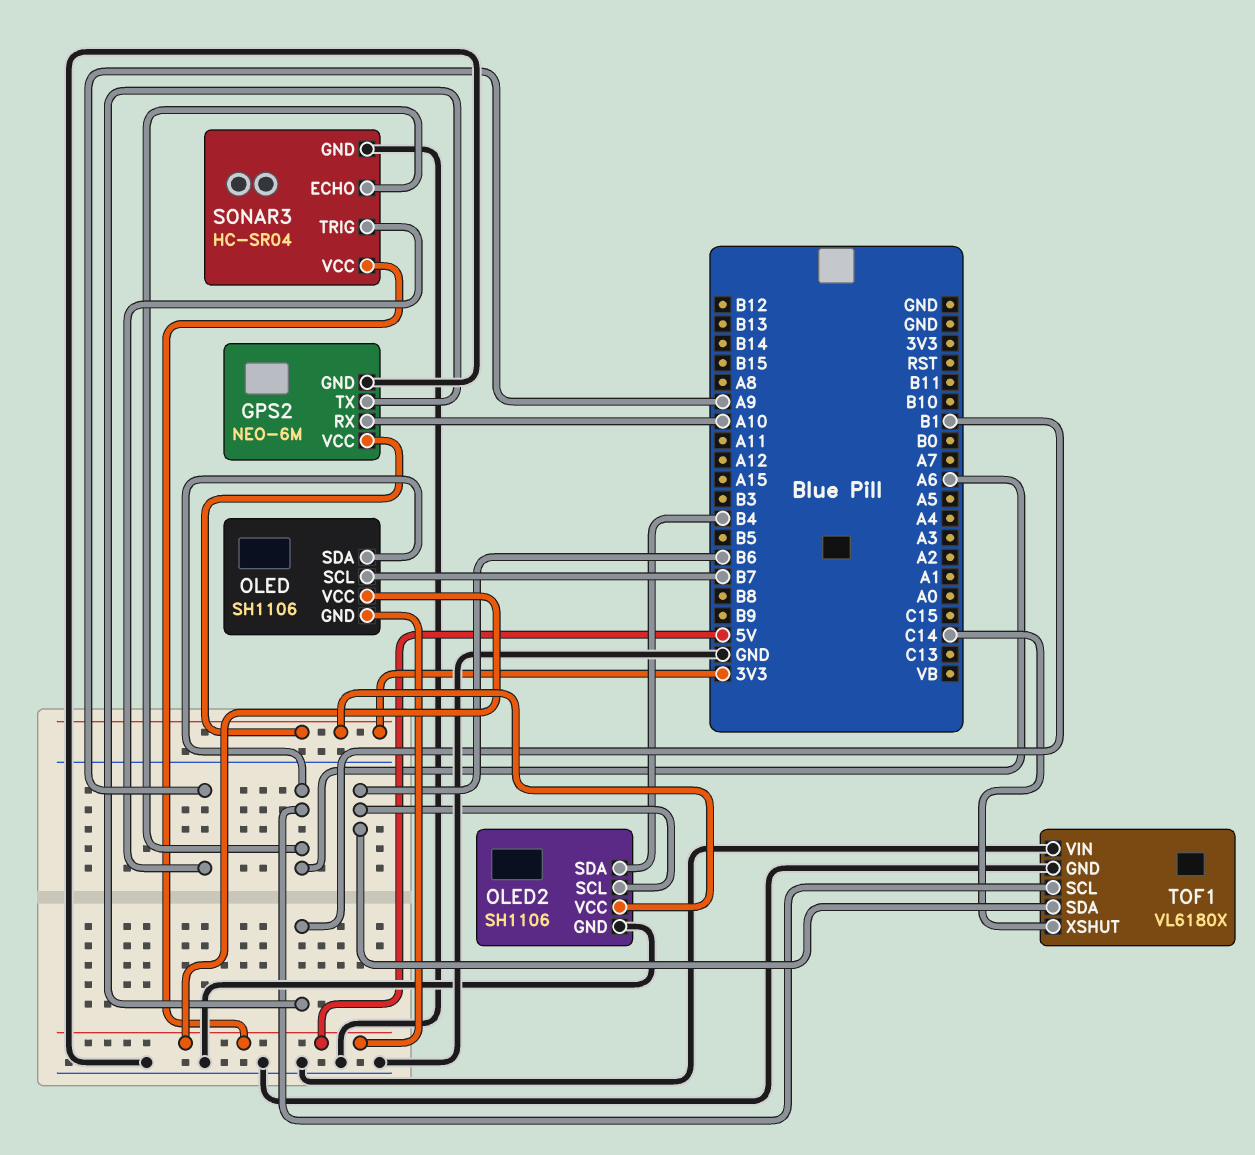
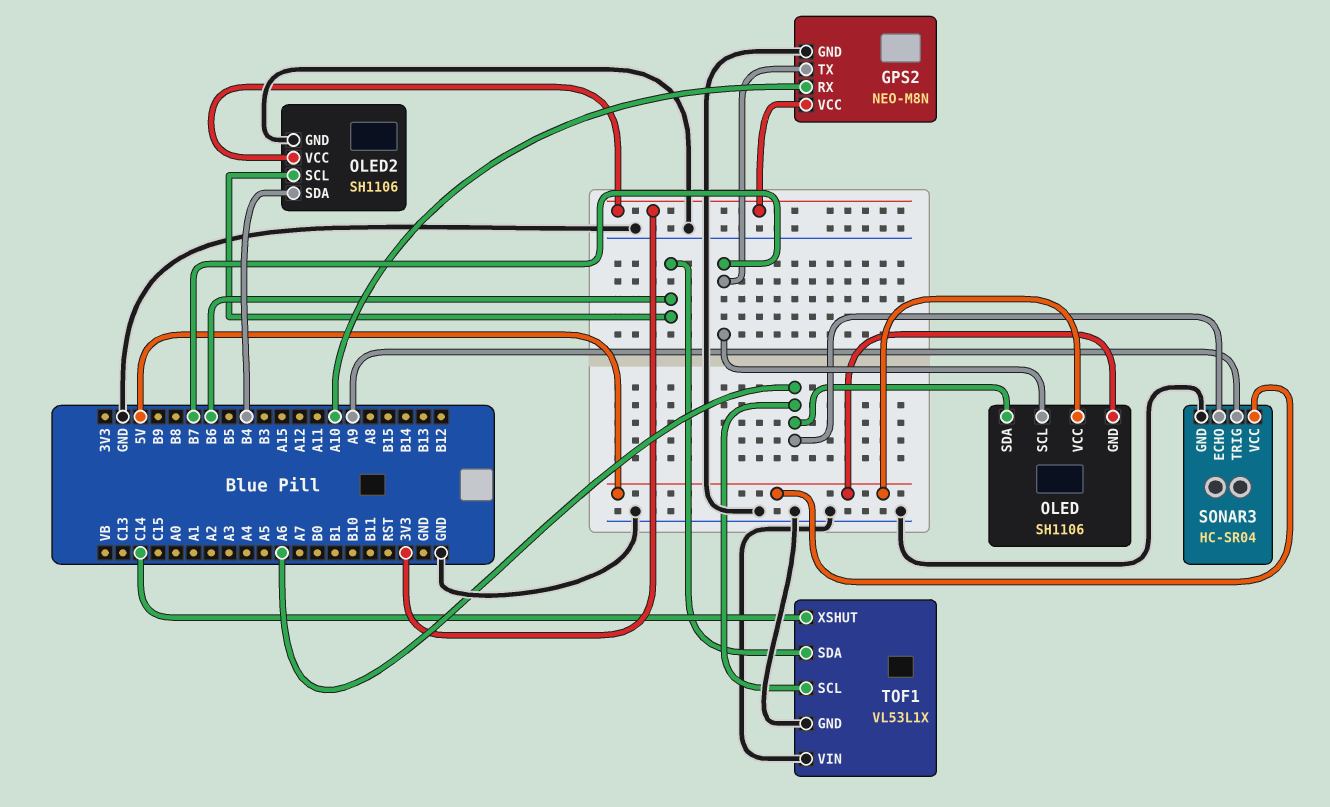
GPS2: NEO-6M -> NEO-M8N
GPS2 pin TX: B1 -> B7
TOF1: VL6180X -> VL53L1X

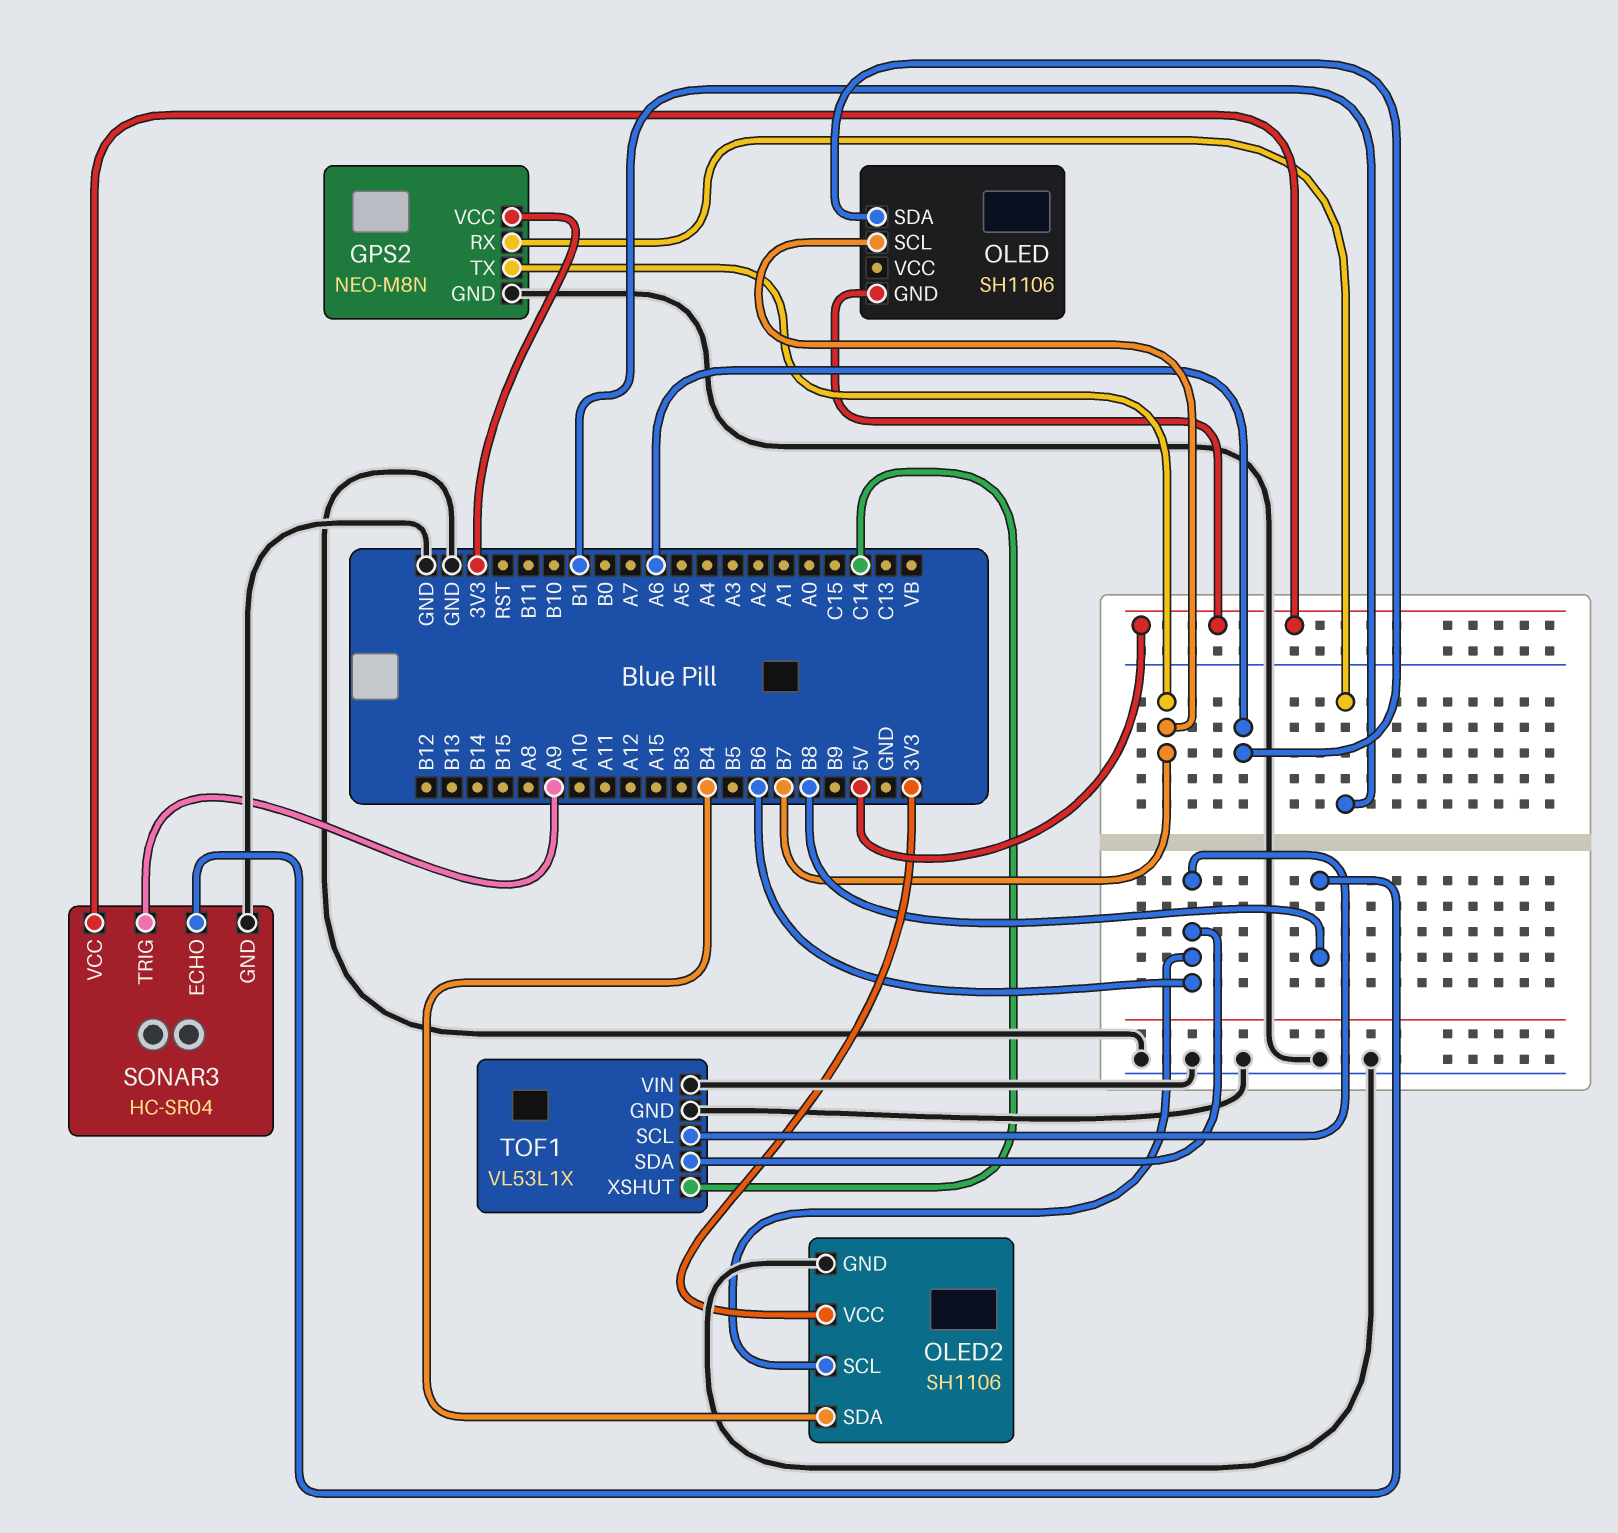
GPS2 pin RX: A10 -> B1
OLED pin VCC: 5V -> none
SONAR3 pin ECHO: A6 -> B8
TOF1 pin SCL: A6 -> B6

